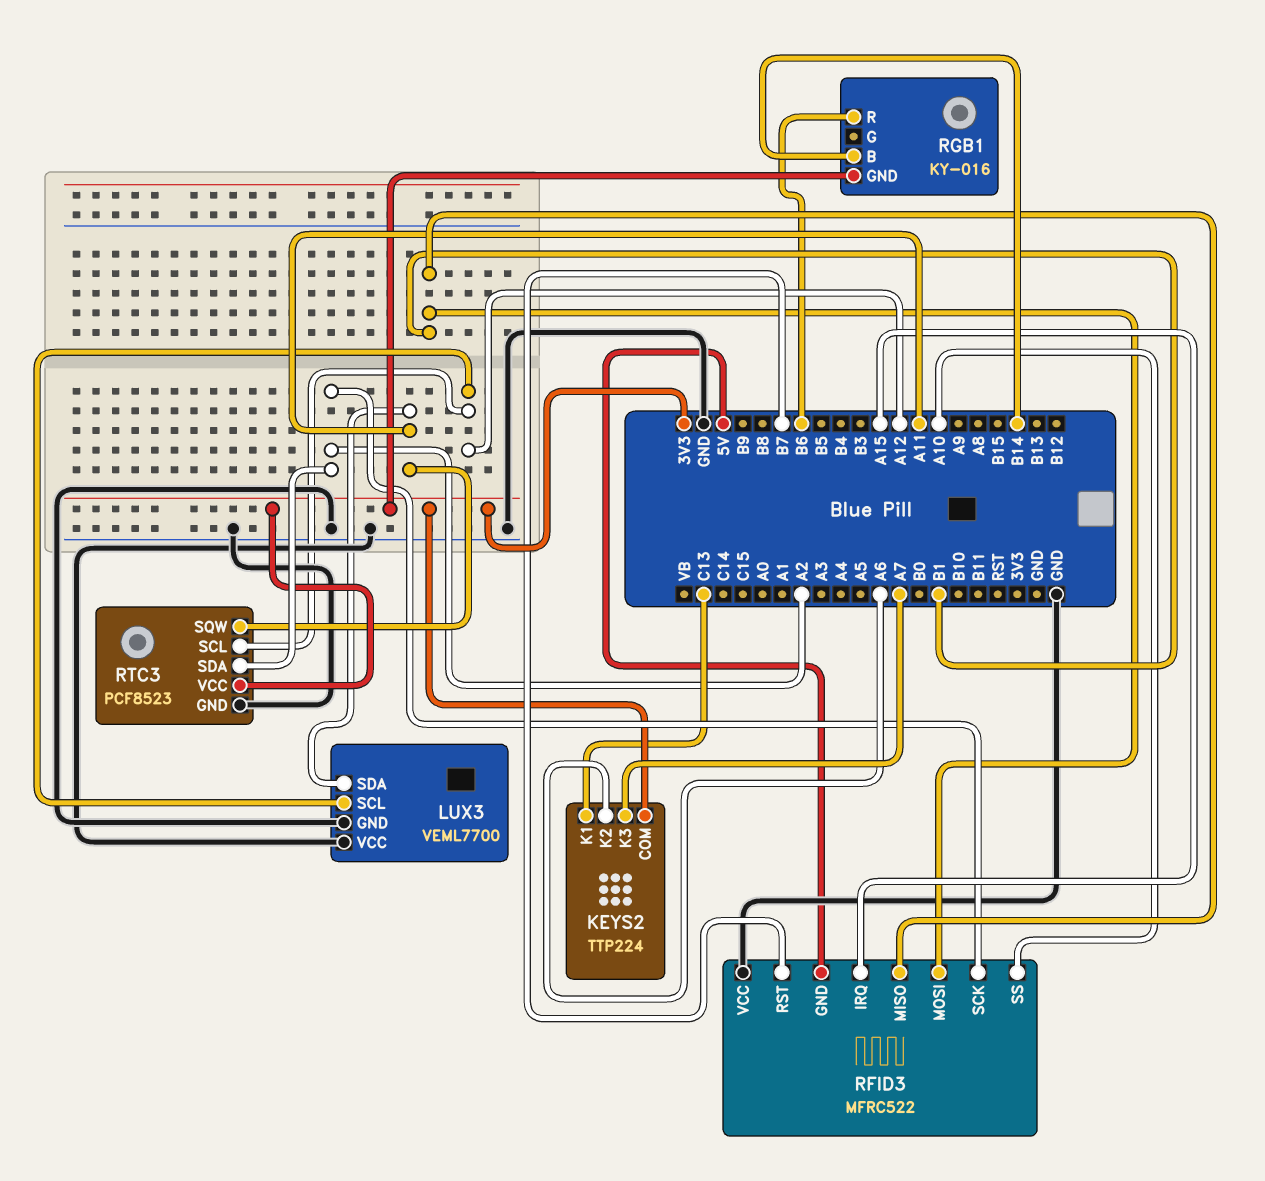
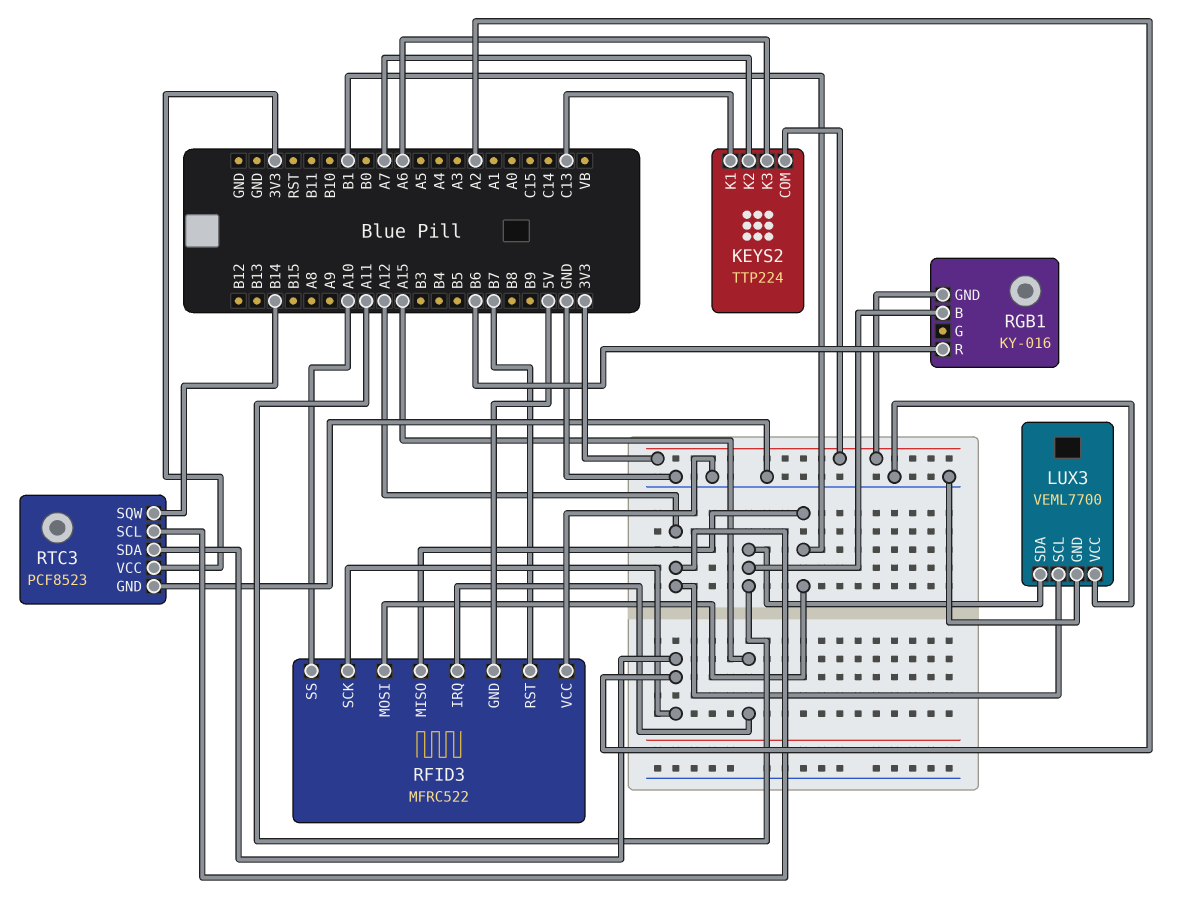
KEYS2 pin K2: A6 -> A7
KEYS2 pin K3: A7 -> A6
RGB1 pin B: B14 -> A11
RTC3 pin SQW: A11 -> B14

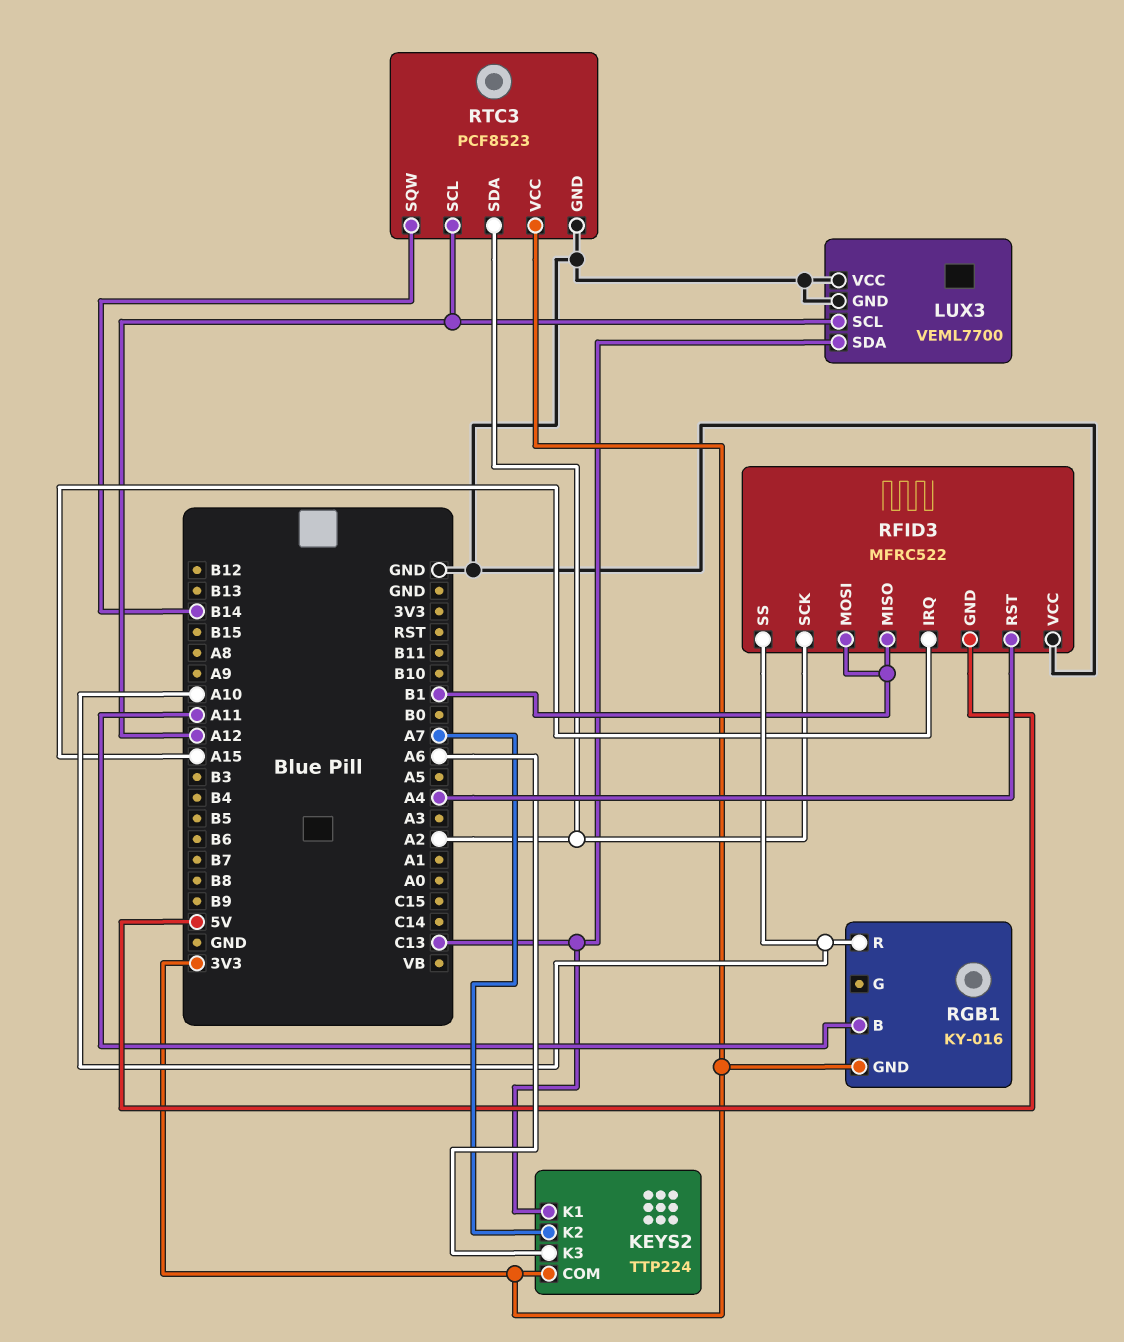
LUX3 pin SDA: A11 -> C13
RFID3 pin RST: B7 -> A4
RGB1 pin R: B6 -> A10

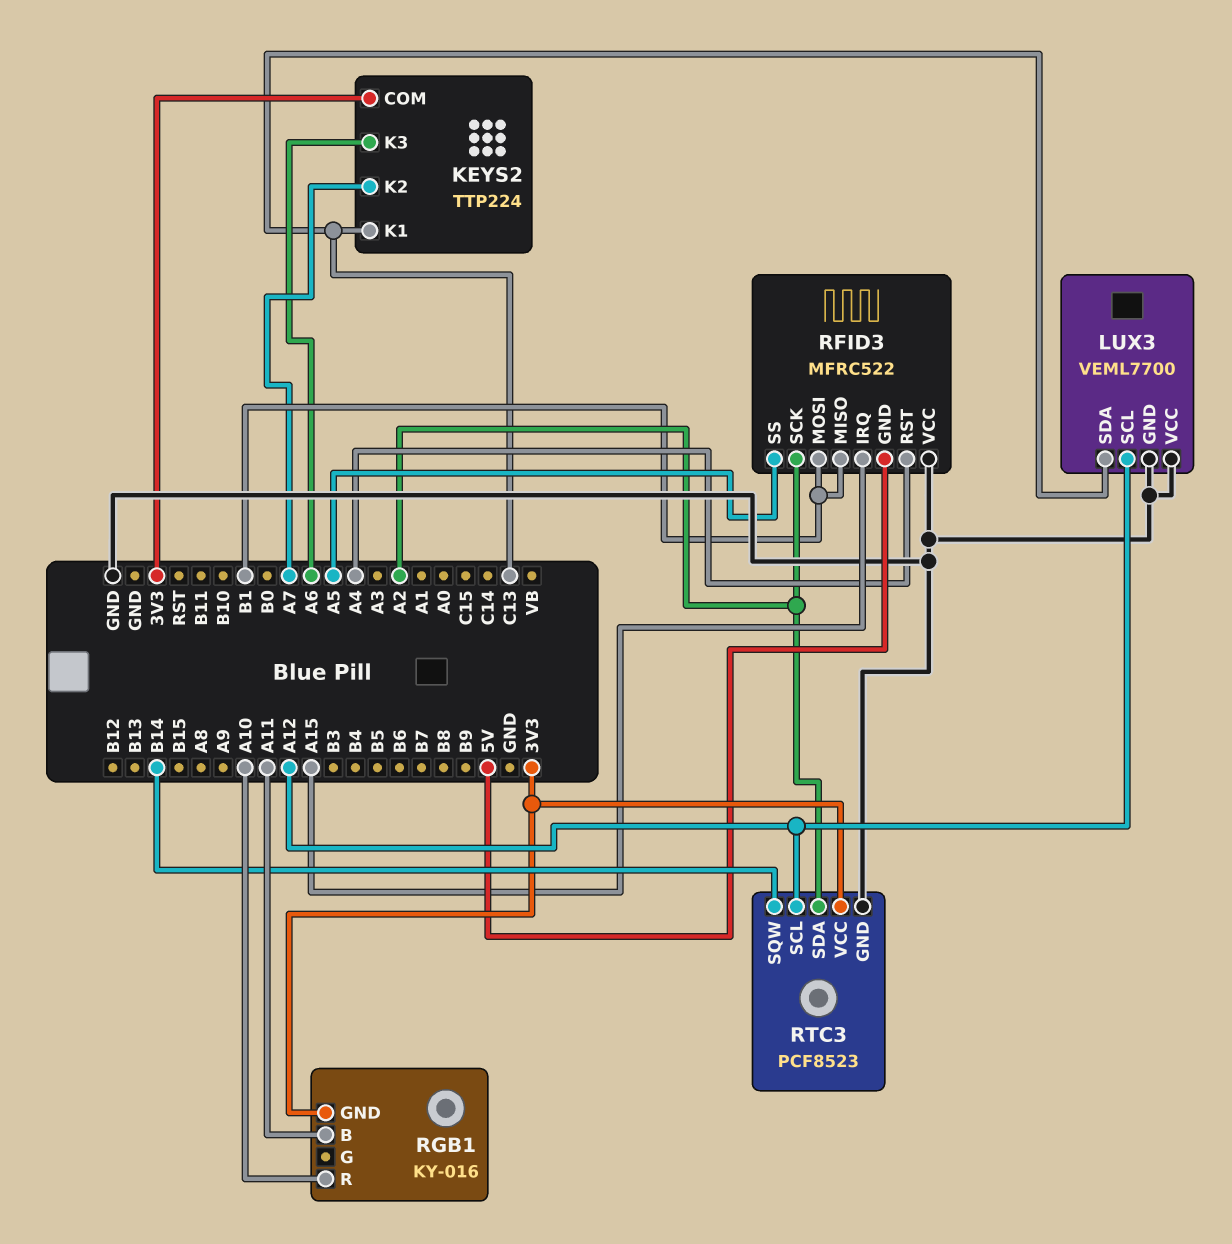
RFID3 pin SS: A10 -> A5

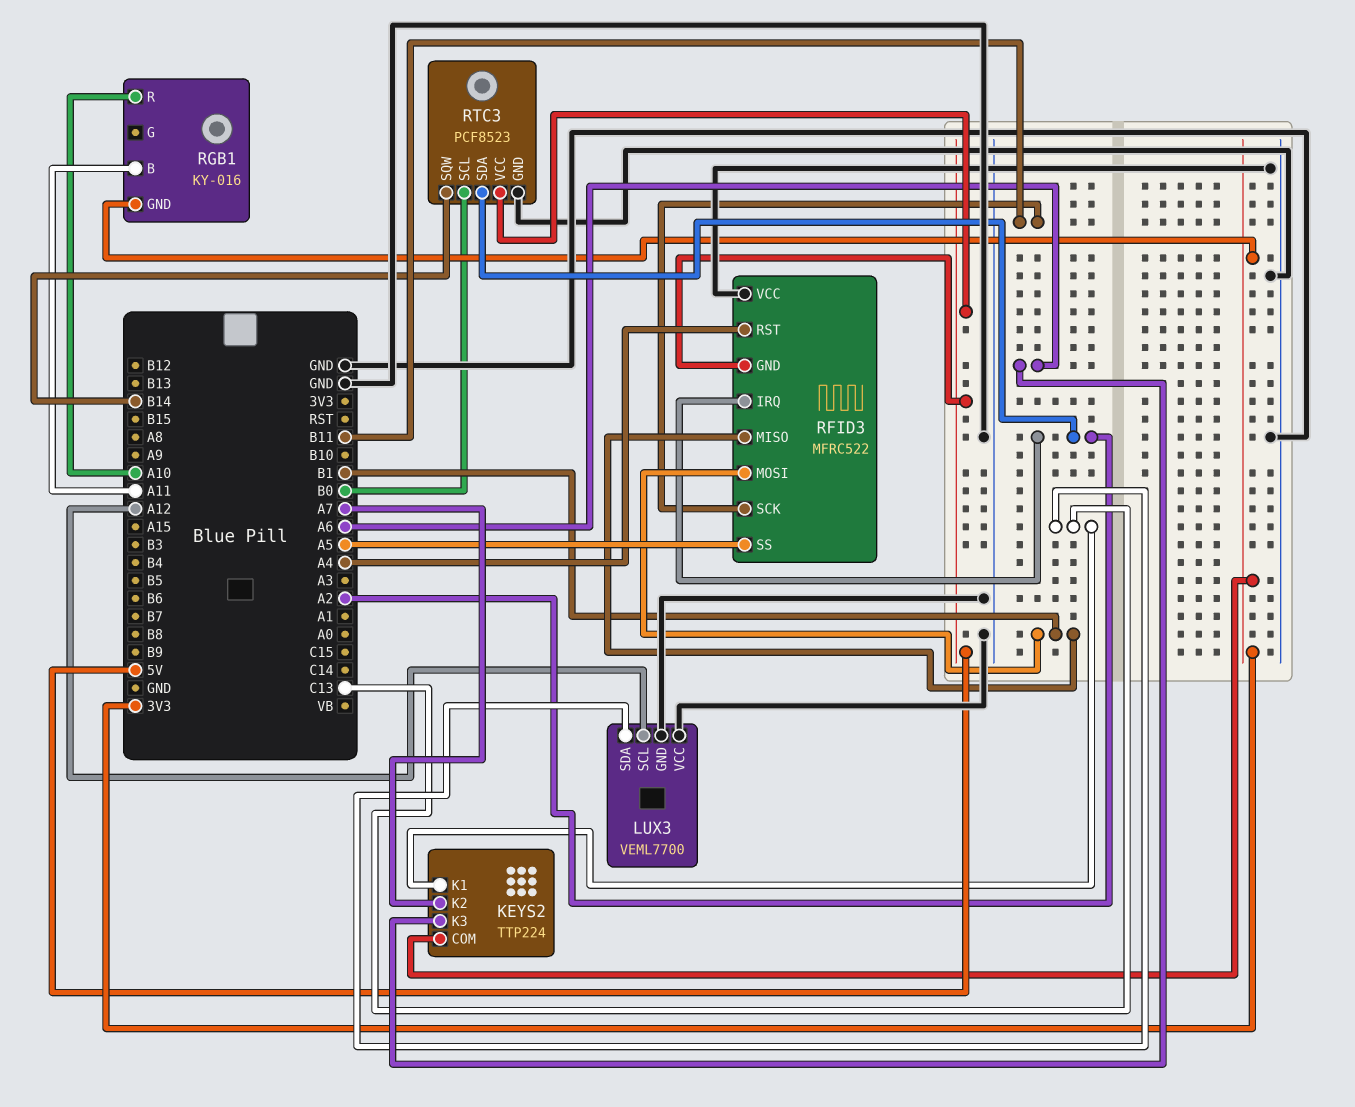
RFID3 pin IRQ: A15 -> A2
RFID3 pin SCK: A2 -> B11
RTC3 pin SCL: A12 -> B0
RTC3 pin VCC: 3V3 -> 5V

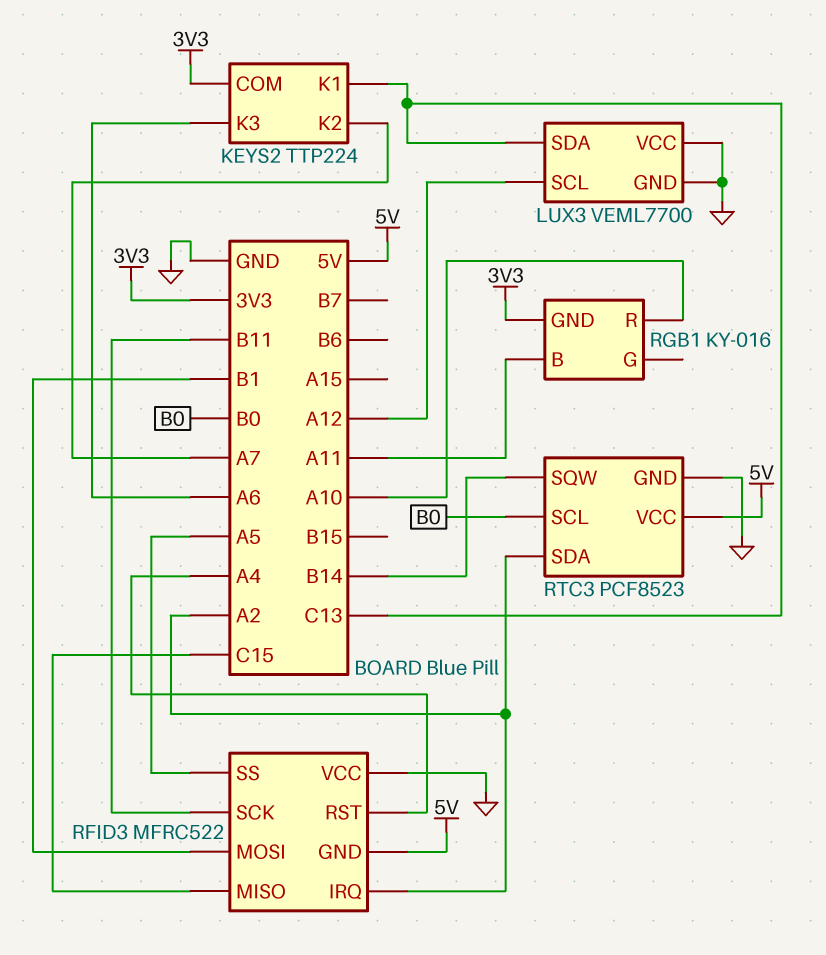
RFID3 pin MISO: B1 -> C15

